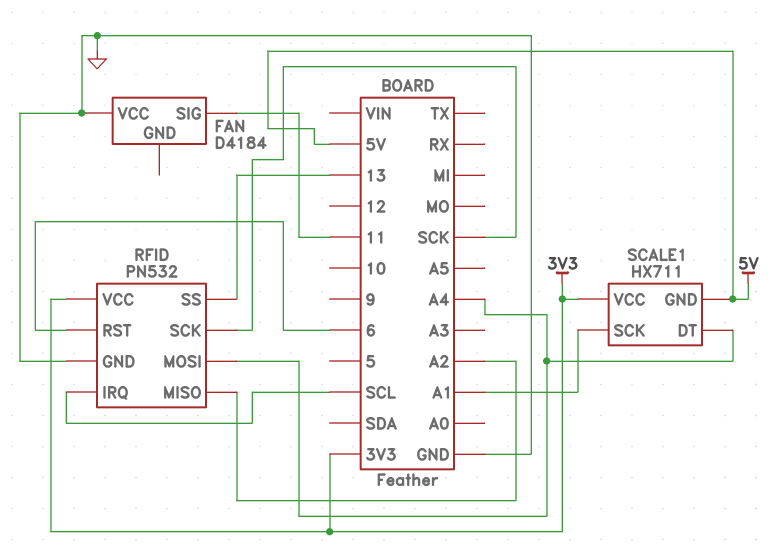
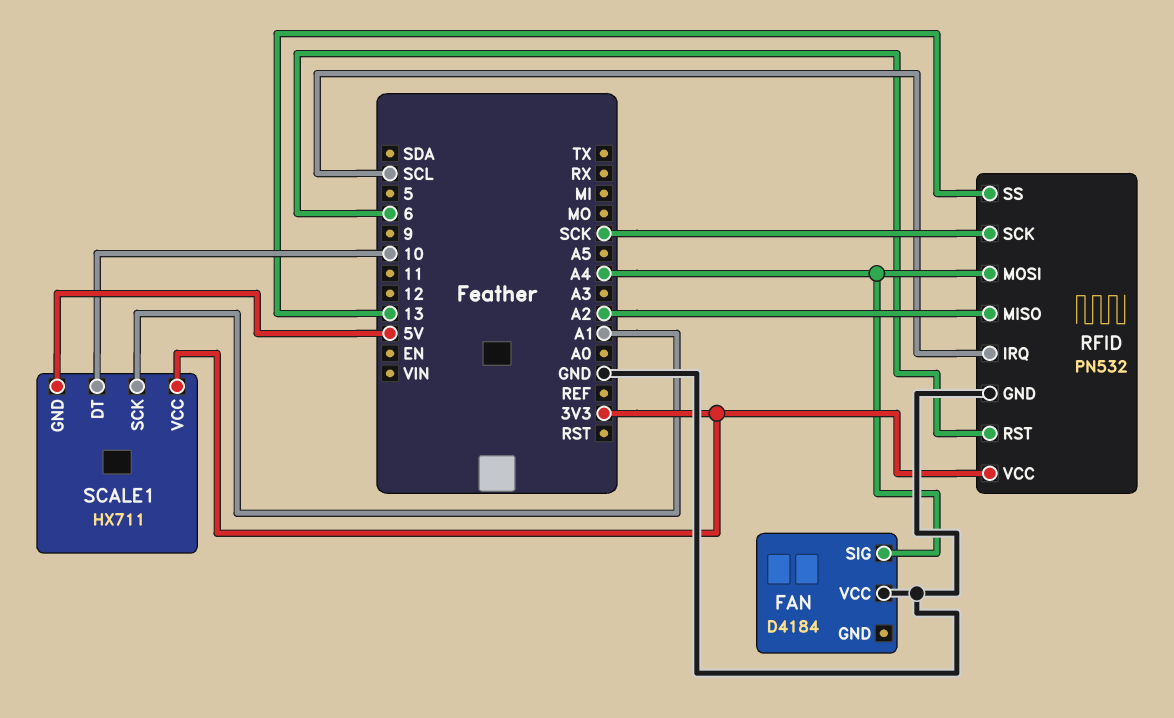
FAN pin SIG: 11 -> A4
SCALE1 pin DT: A4 -> 10

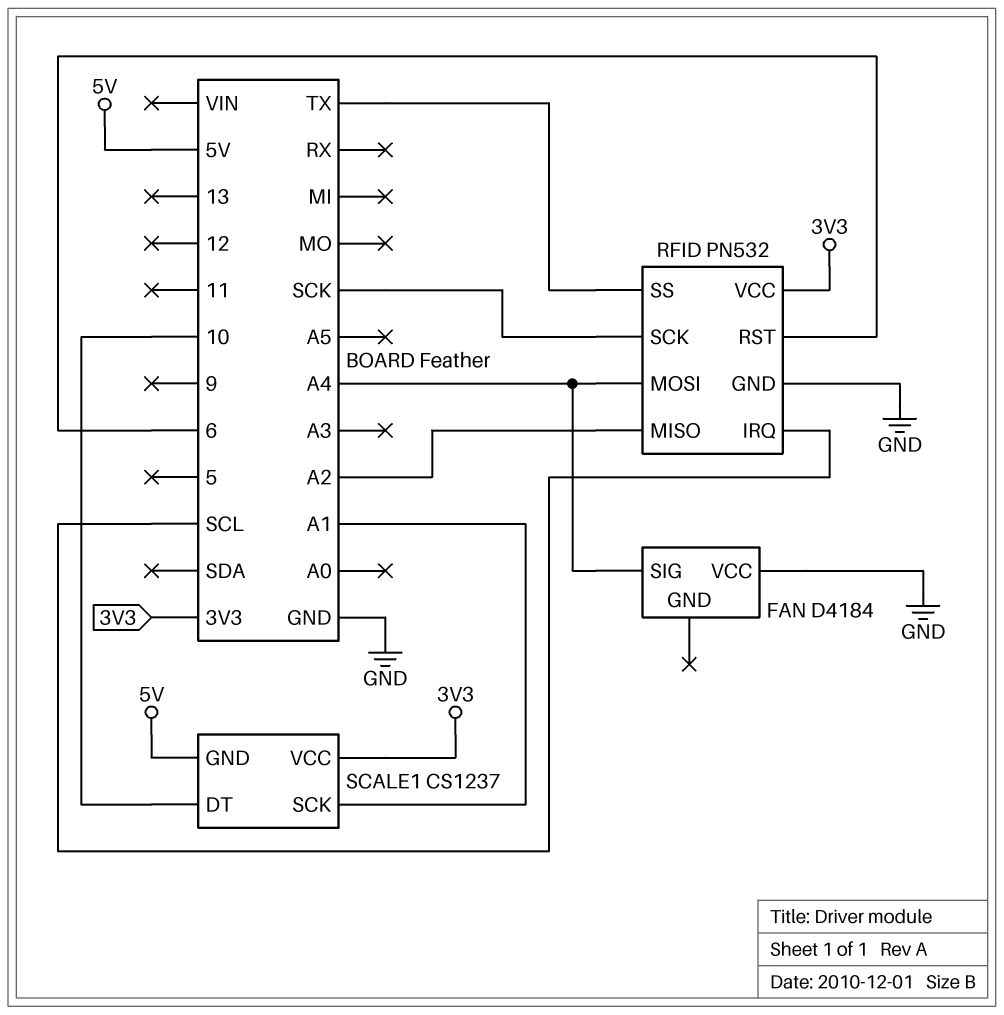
RFID pin SS: 13 -> TX
SCALE1: HX711 -> CS1237

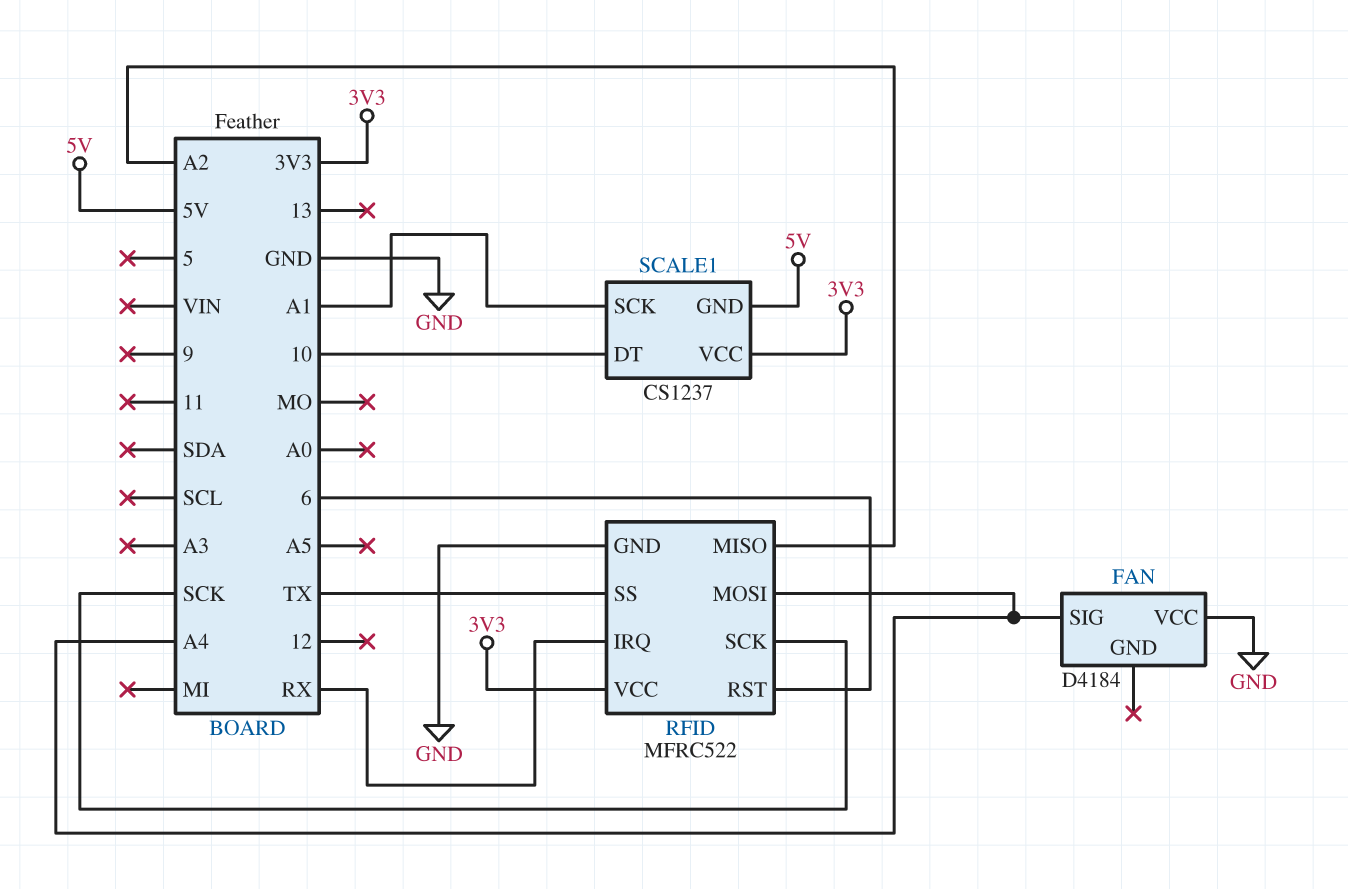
RFID: PN532 -> MFRC522
RFID pin IRQ: SCL -> RX

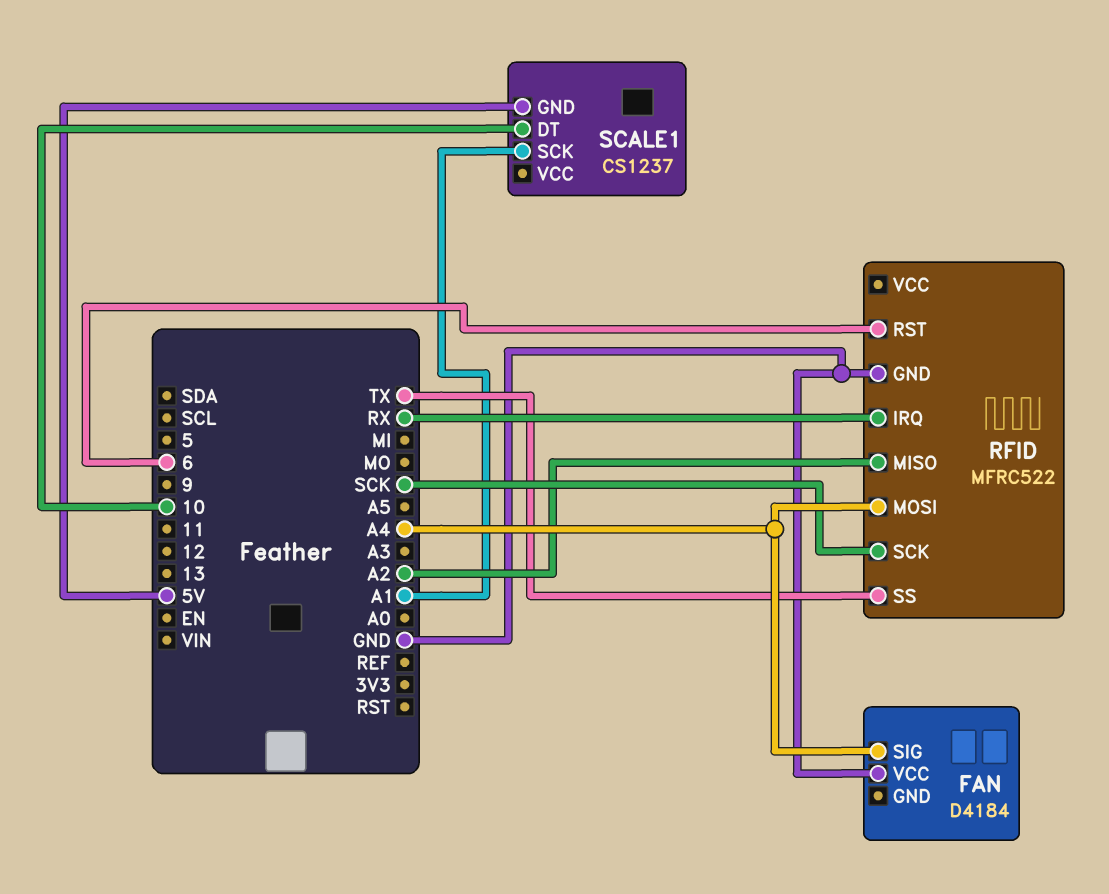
RFID pin VCC: 3V3 -> none
SCALE1 pin VCC: 3V3 -> none

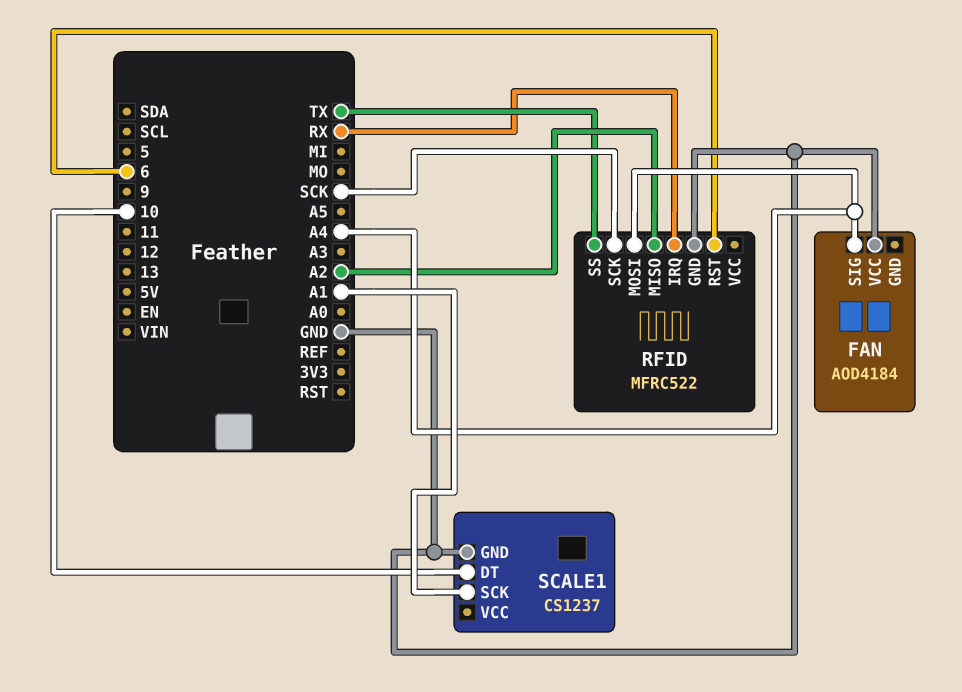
FAN: D4184 -> AOD4184
SCALE1 pin GND: 5V -> GND

